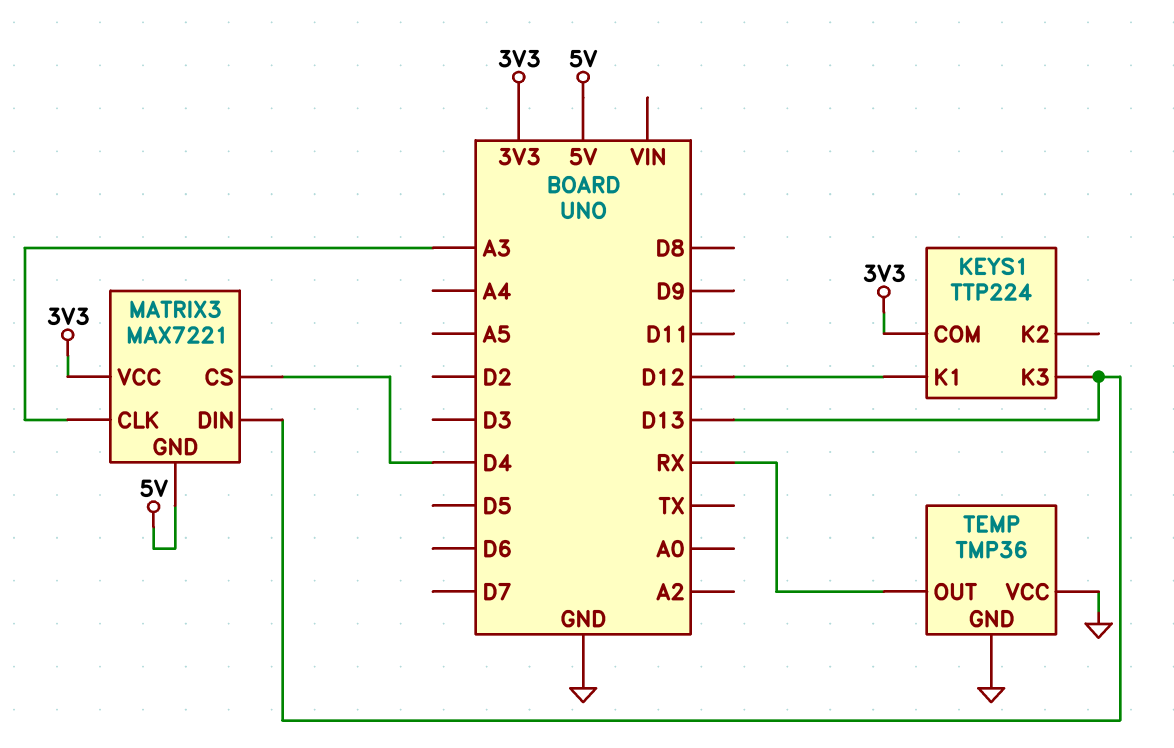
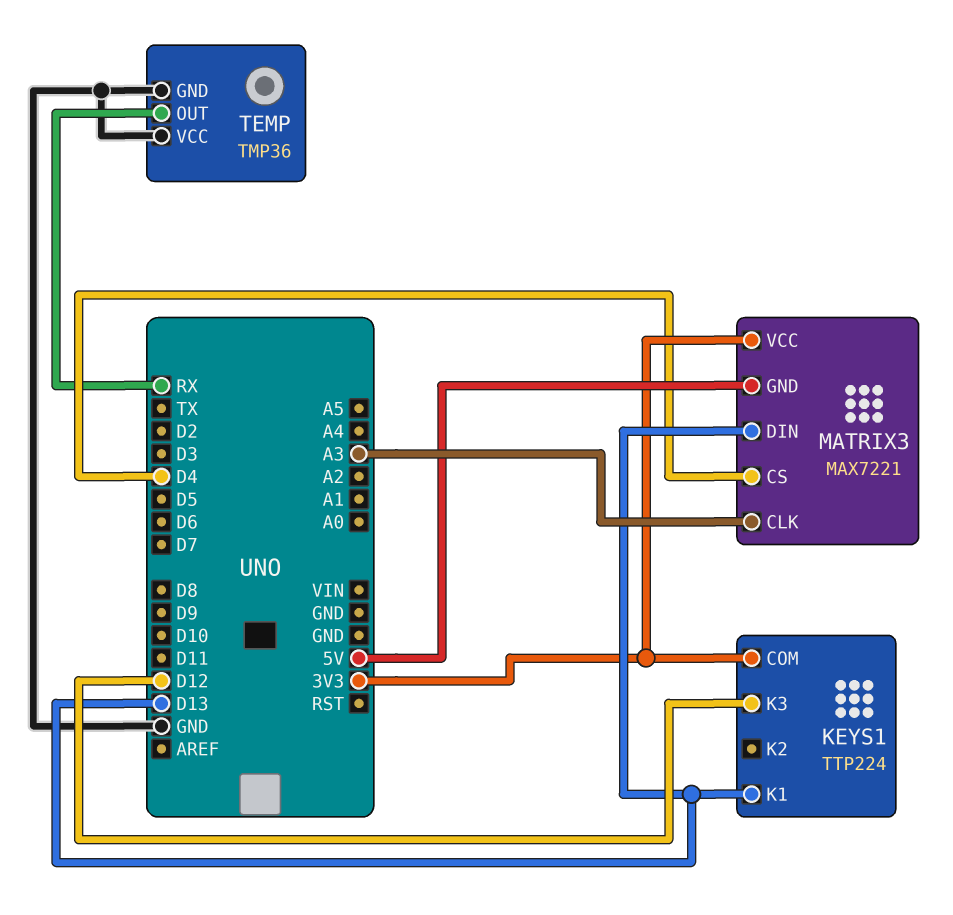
KEYS1 pin K1: D12 -> D13
KEYS1 pin K3: D13 -> D12

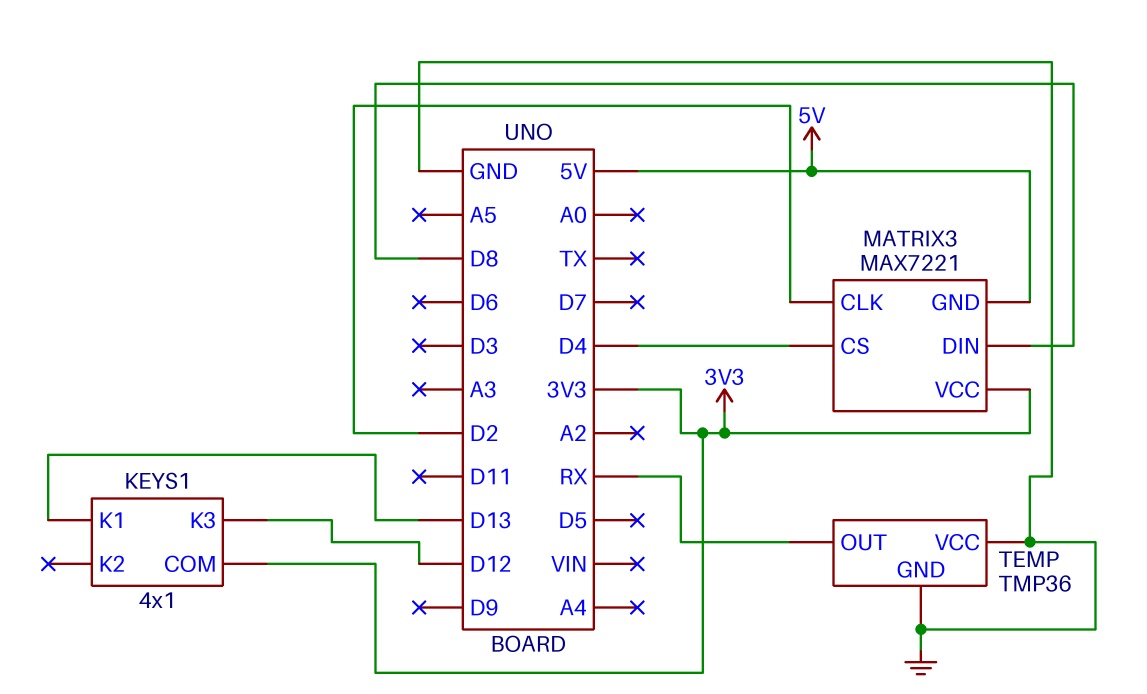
KEYS1: TTP224 -> 4x1
MATRIX3 pin CLK: A3 -> D2
MATRIX3 pin DIN: D13 -> D8

